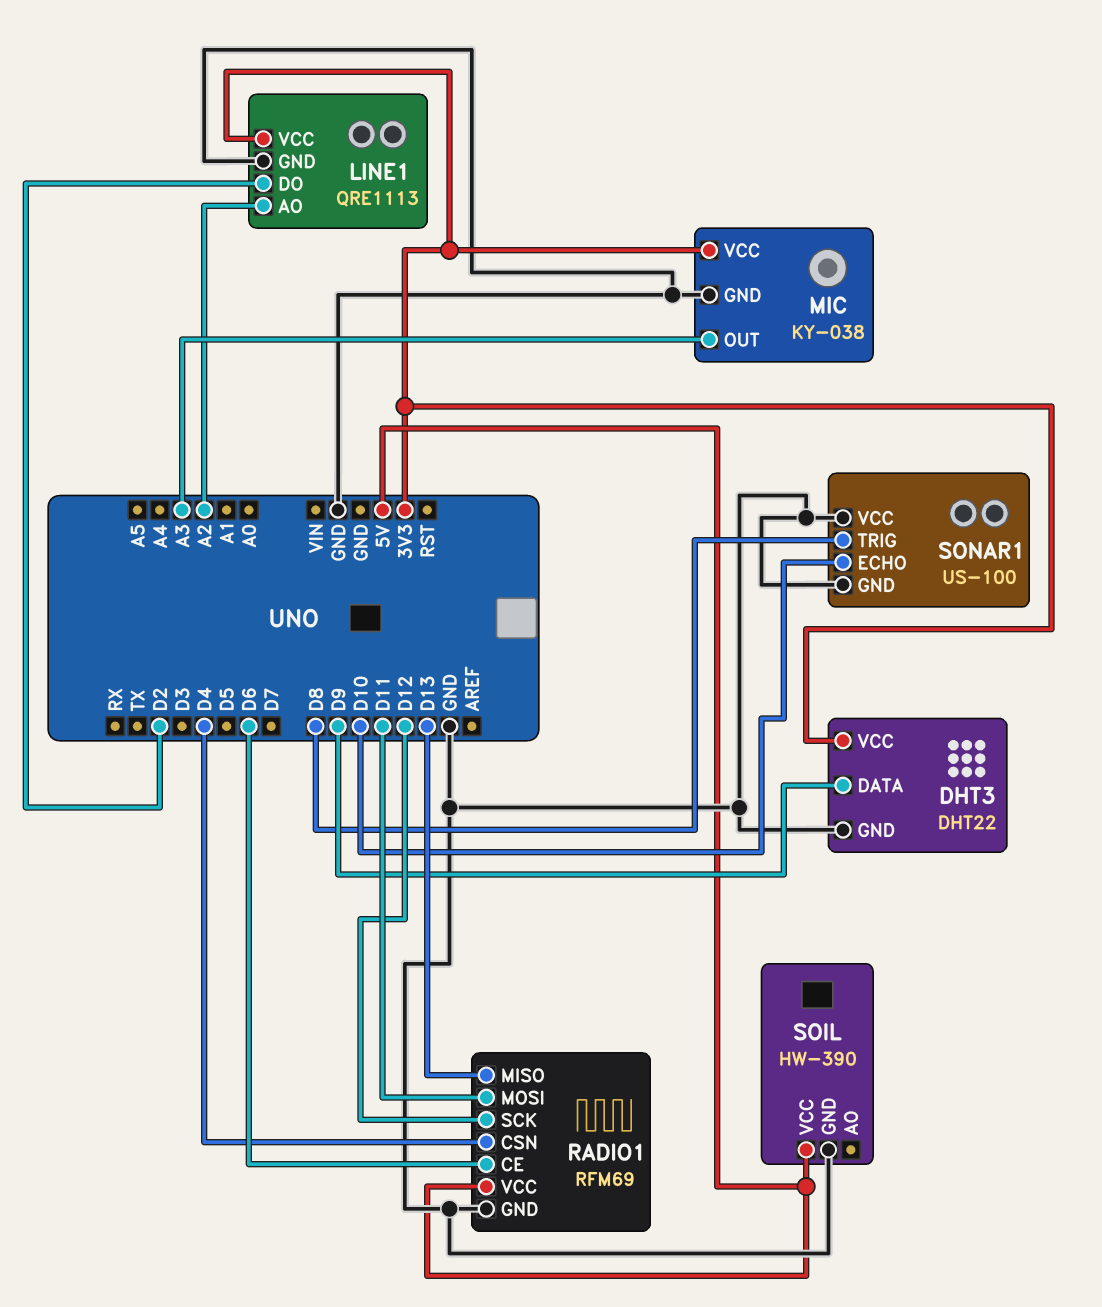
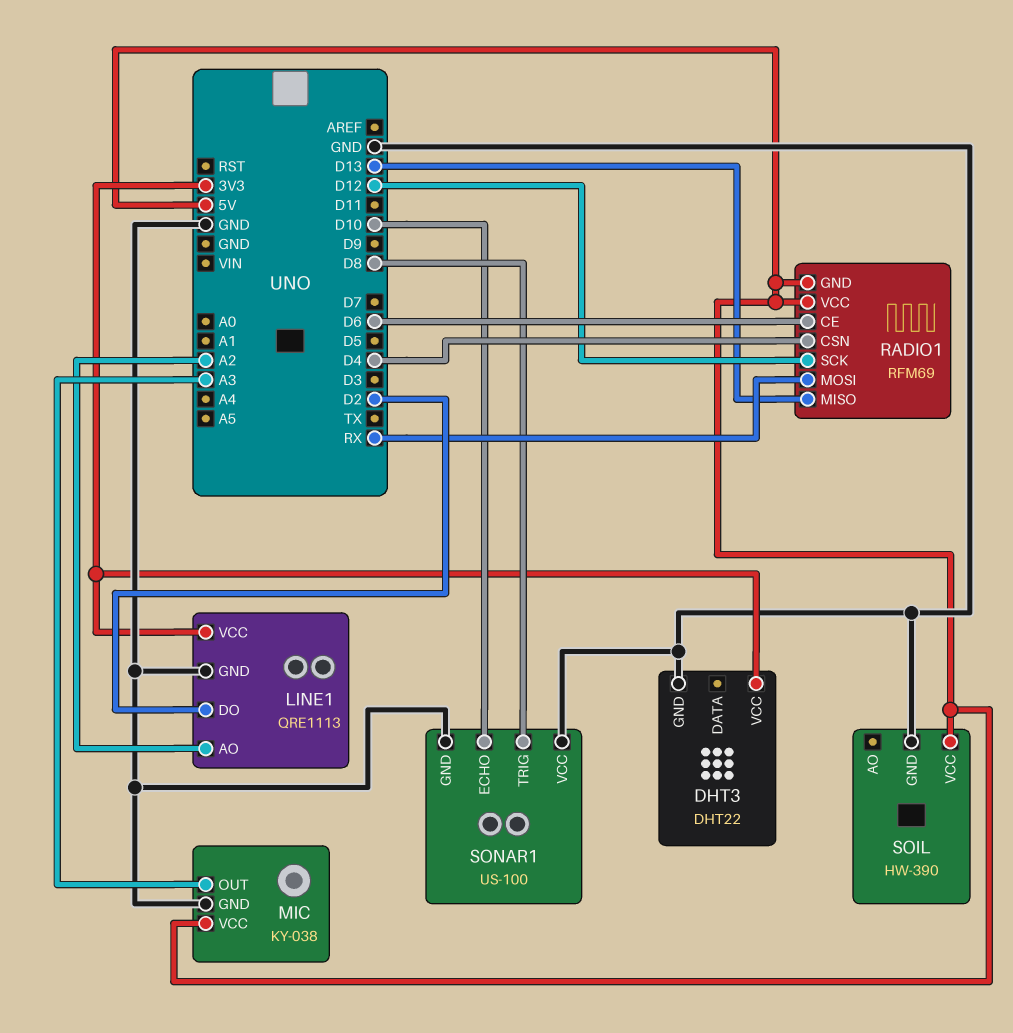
DHT3 pin DATA: D9 -> none
MIC pin VCC: 3V3 -> 5V
RADIO1 pin GND: GND -> 5V
RADIO1 pin MOSI: D11 -> RX

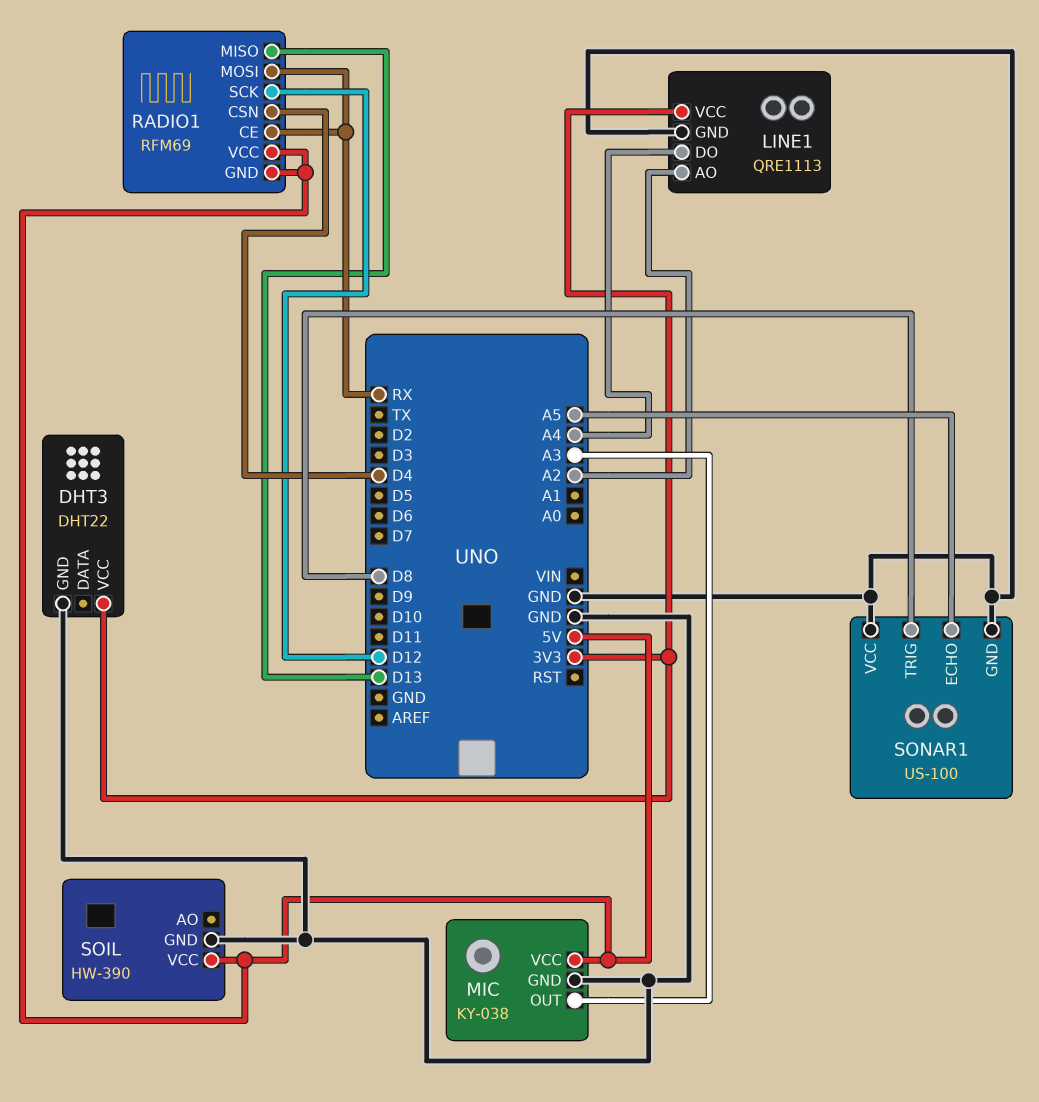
LINE1 pin DO: D2 -> A4
RADIO1 pin CE: D6 -> RX
SONAR1 pin ECHO: D10 -> A5

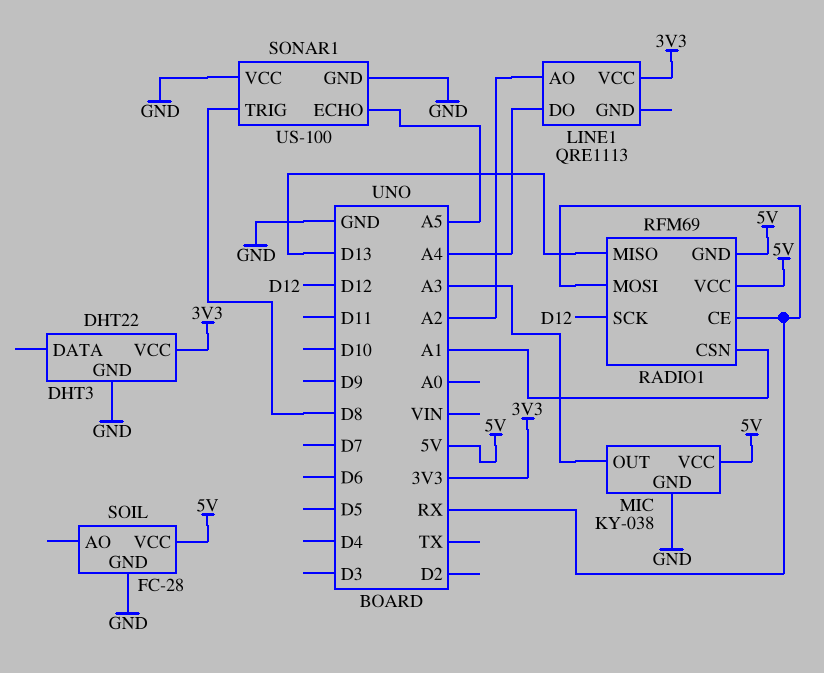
LINE1 pin GND: GND -> none
RADIO1 pin CSN: D4 -> A1
SOIL: HW-390 -> FC-28

